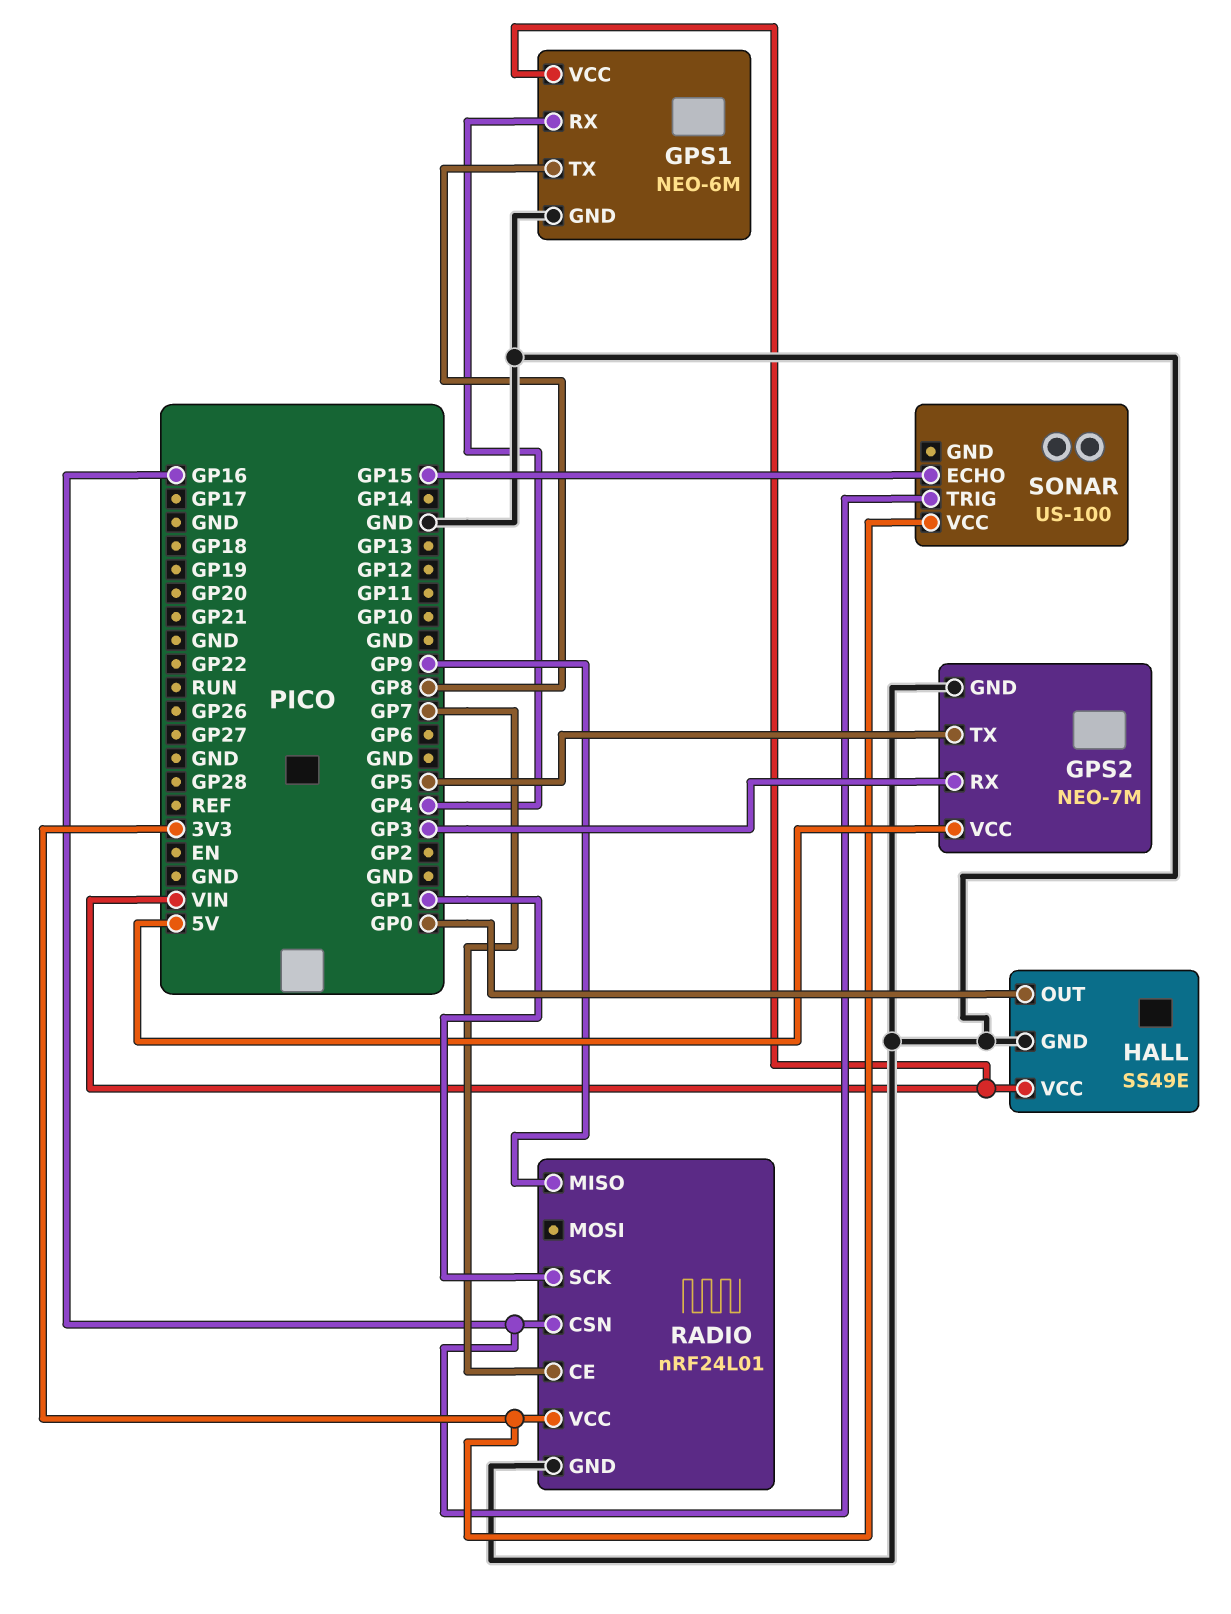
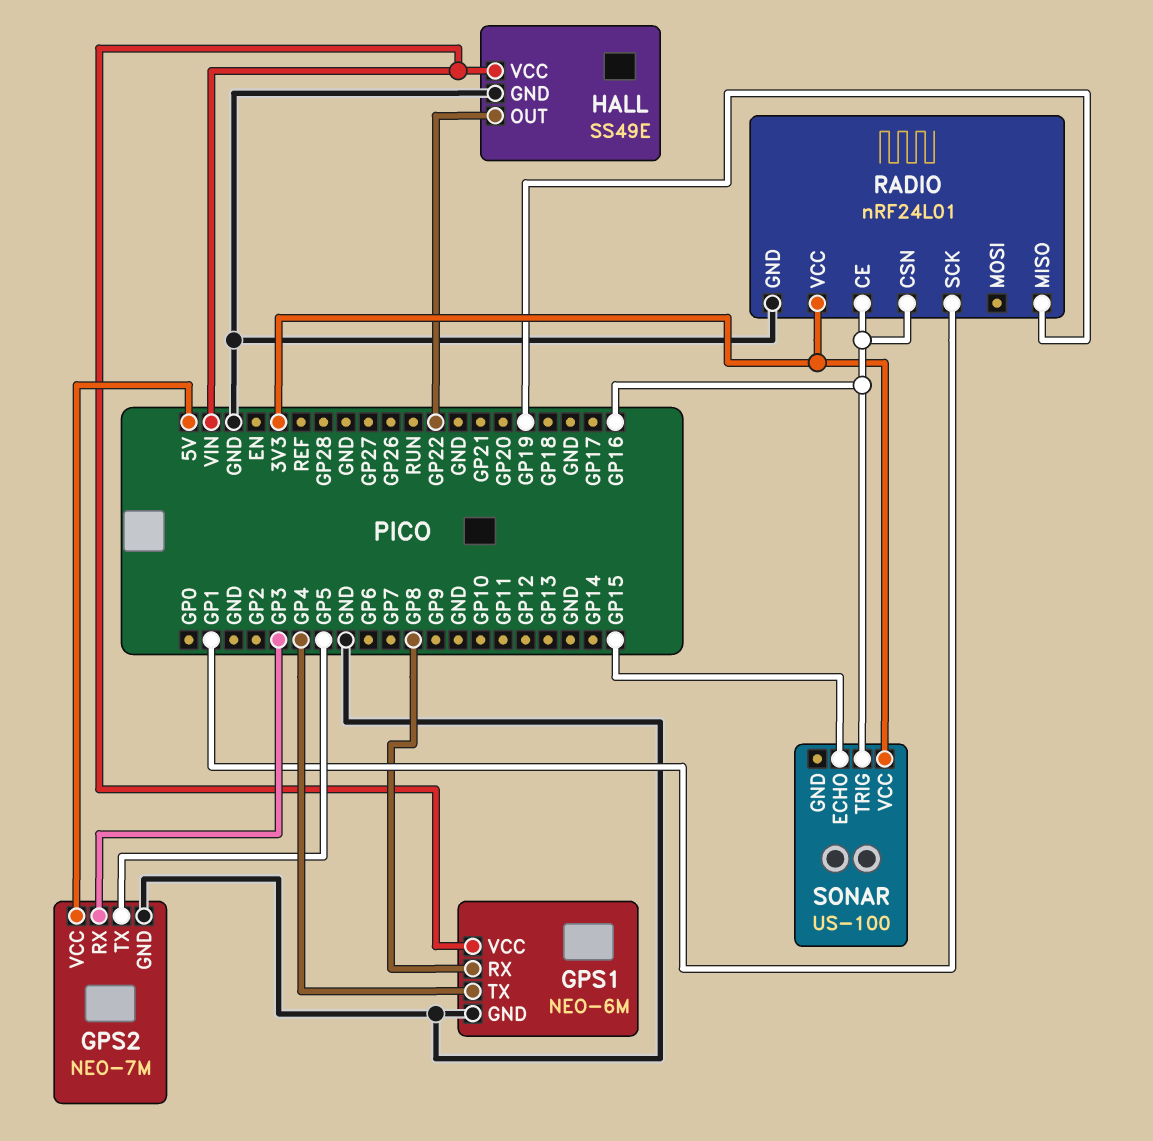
GPS1 pin RX: GP4 -> GP8
GPS1 pin TX: GP8 -> GP4
HALL pin OUT: GP0 -> GP22
RADIO pin CE: GP7 -> GP16
RADIO pin MISO: GP9 -> GP19

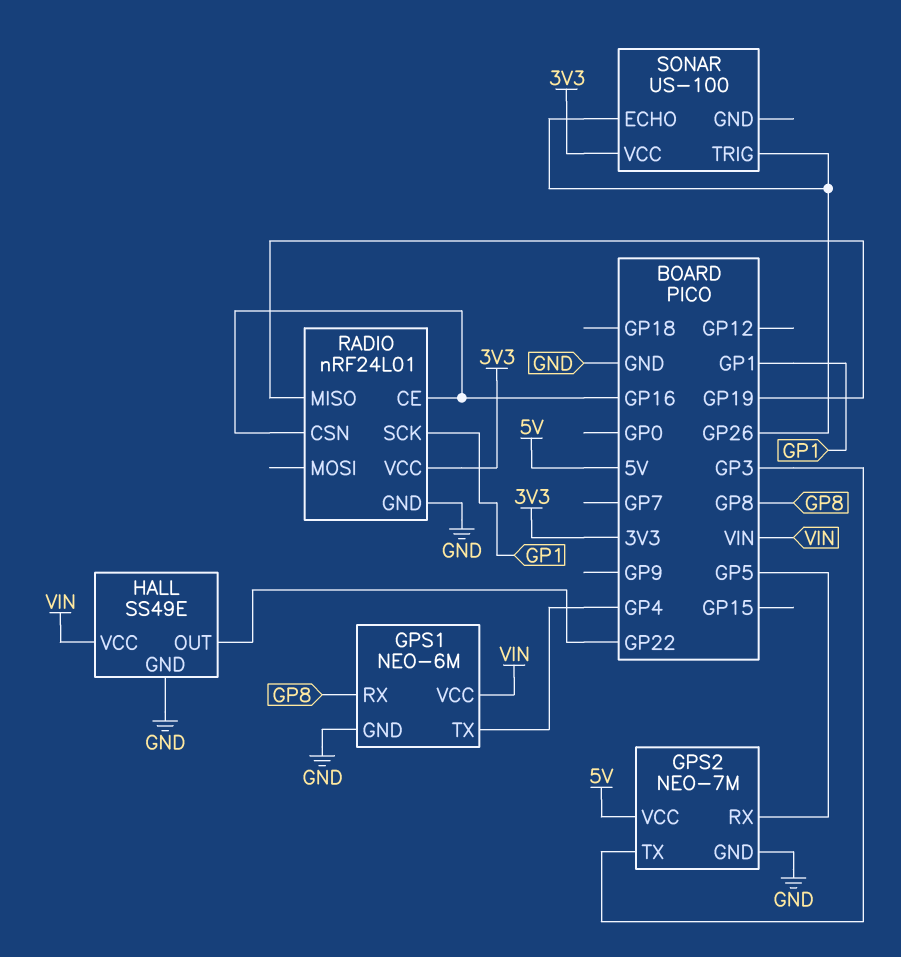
GPS2 pin RX: GP3 -> GP5
GPS2 pin TX: GP5 -> GP3
SONAR pin ECHO: GP15 -> GP26
SONAR pin TRIG: GP16 -> GP26

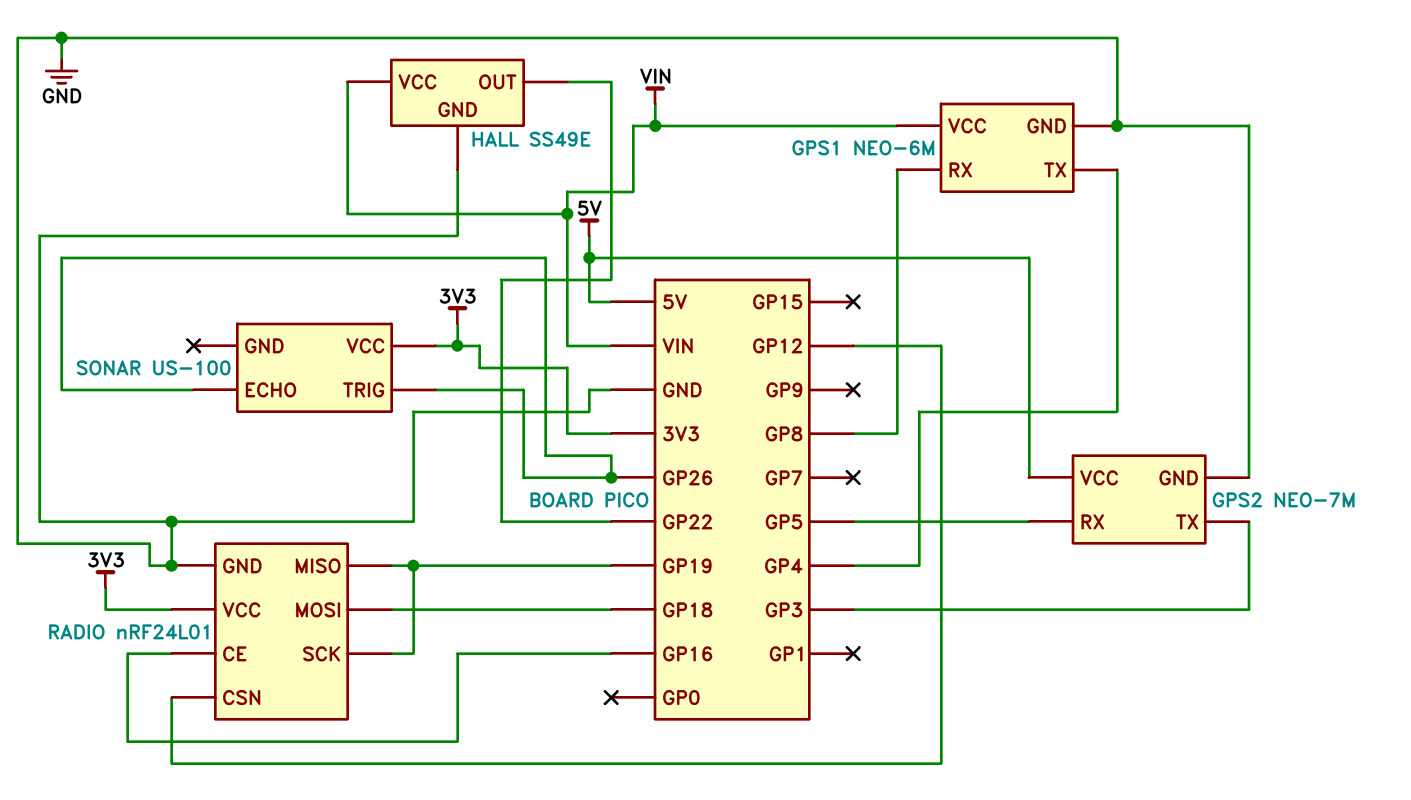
RADIO pin CSN: GP16 -> GP12
RADIO pin MOSI: none -> GP18
RADIO pin SCK: GP1 -> GP19

